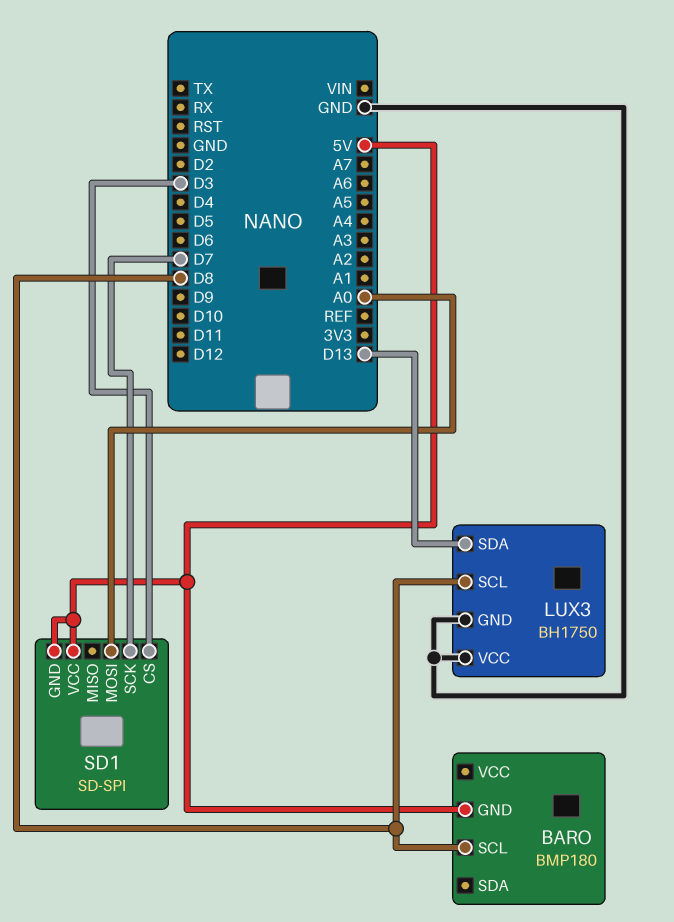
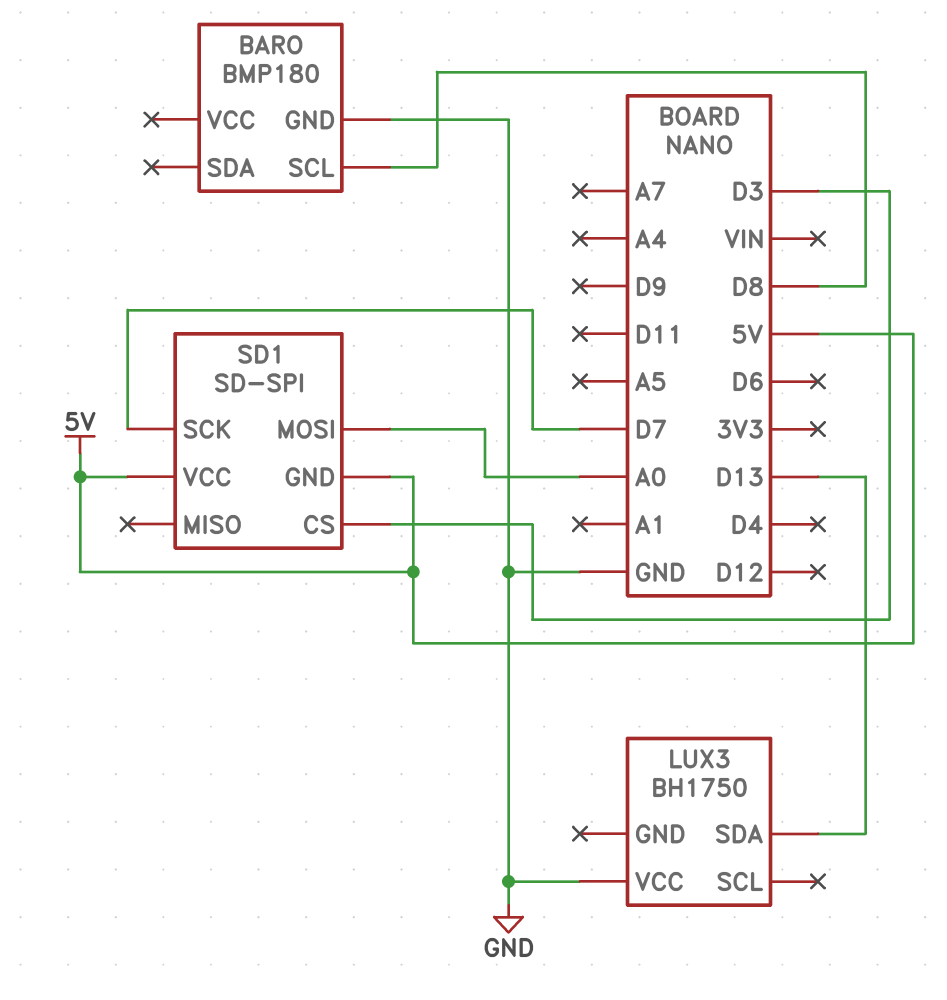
BARO pin GND: 5V -> GND
LUX3 pin GND: GND -> none
LUX3 pin SCL: D8 -> none

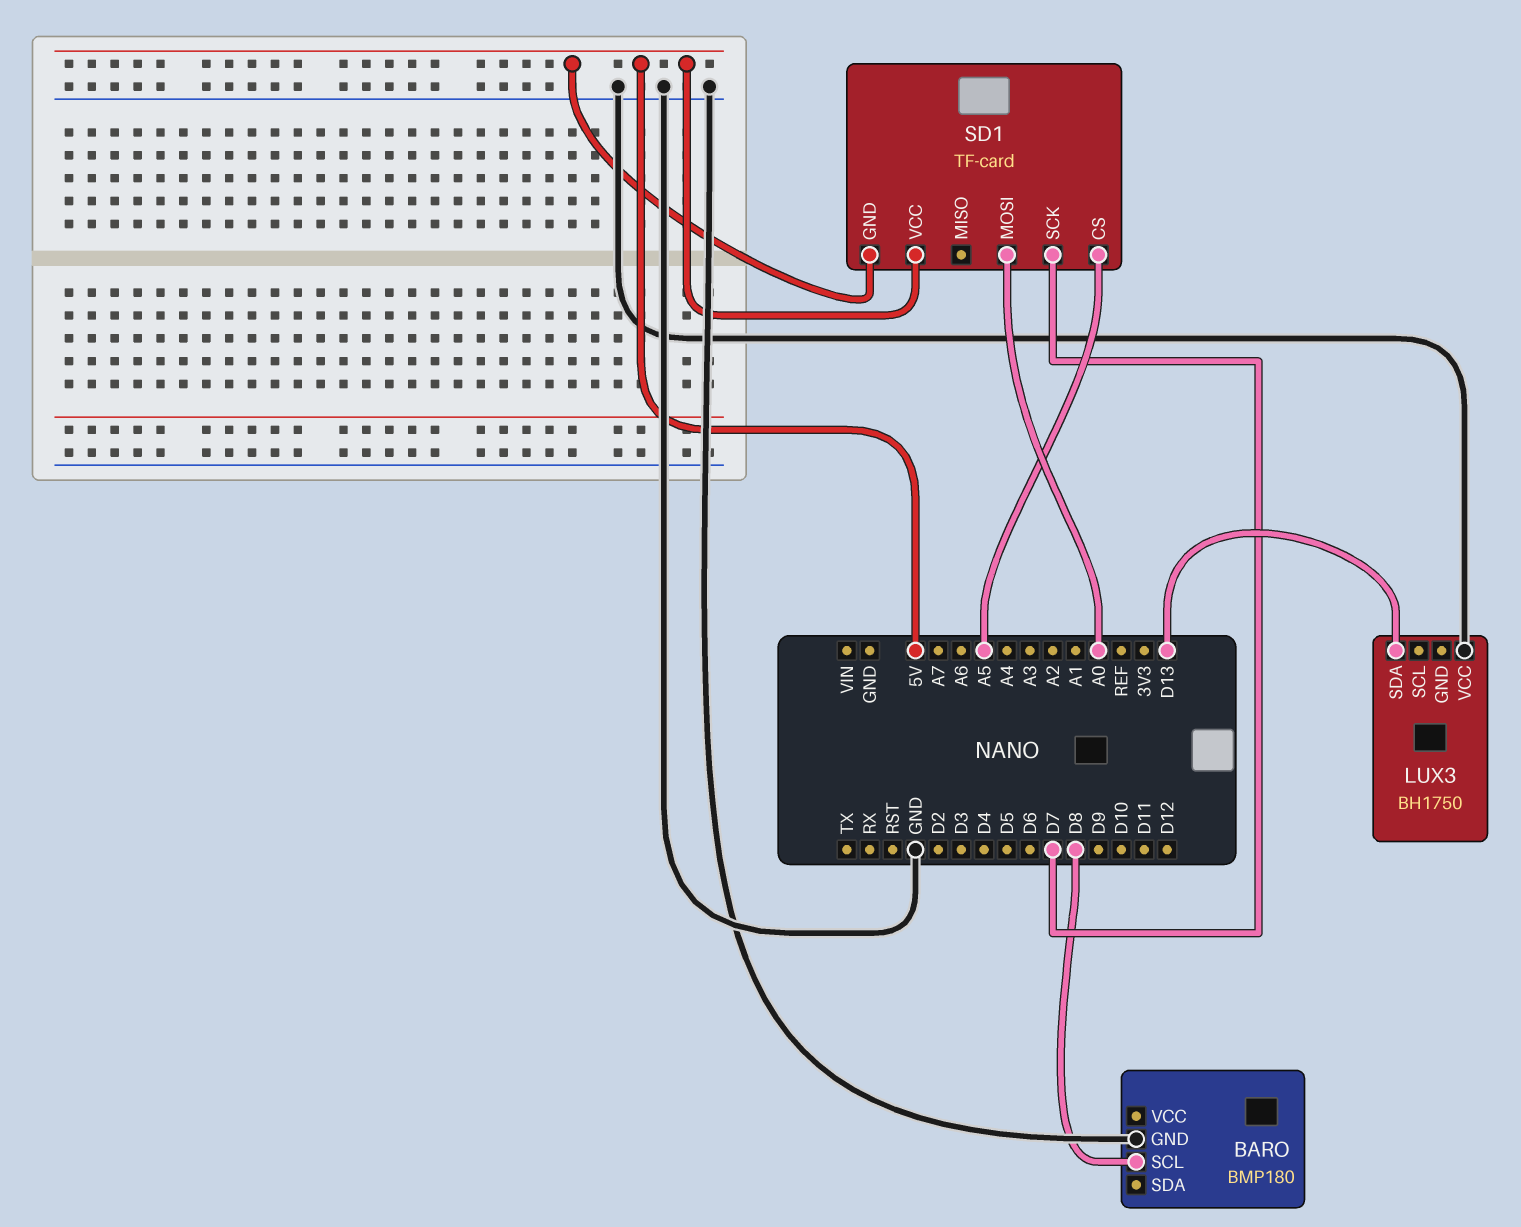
SD1: SD-SPI -> TF-card
SD1 pin CS: D3 -> A5

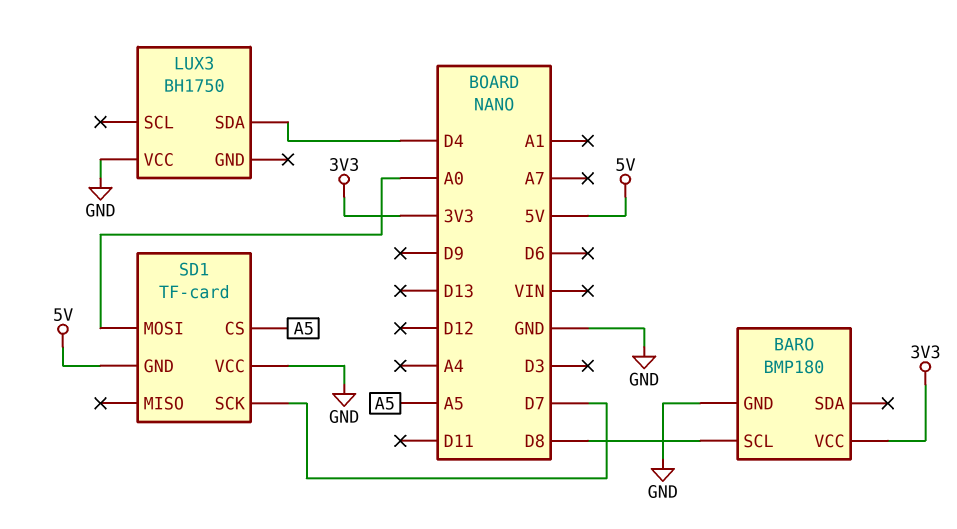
BARO pin VCC: none -> 3V3
LUX3 pin SDA: D13 -> D4
SD1 pin VCC: 5V -> GND

